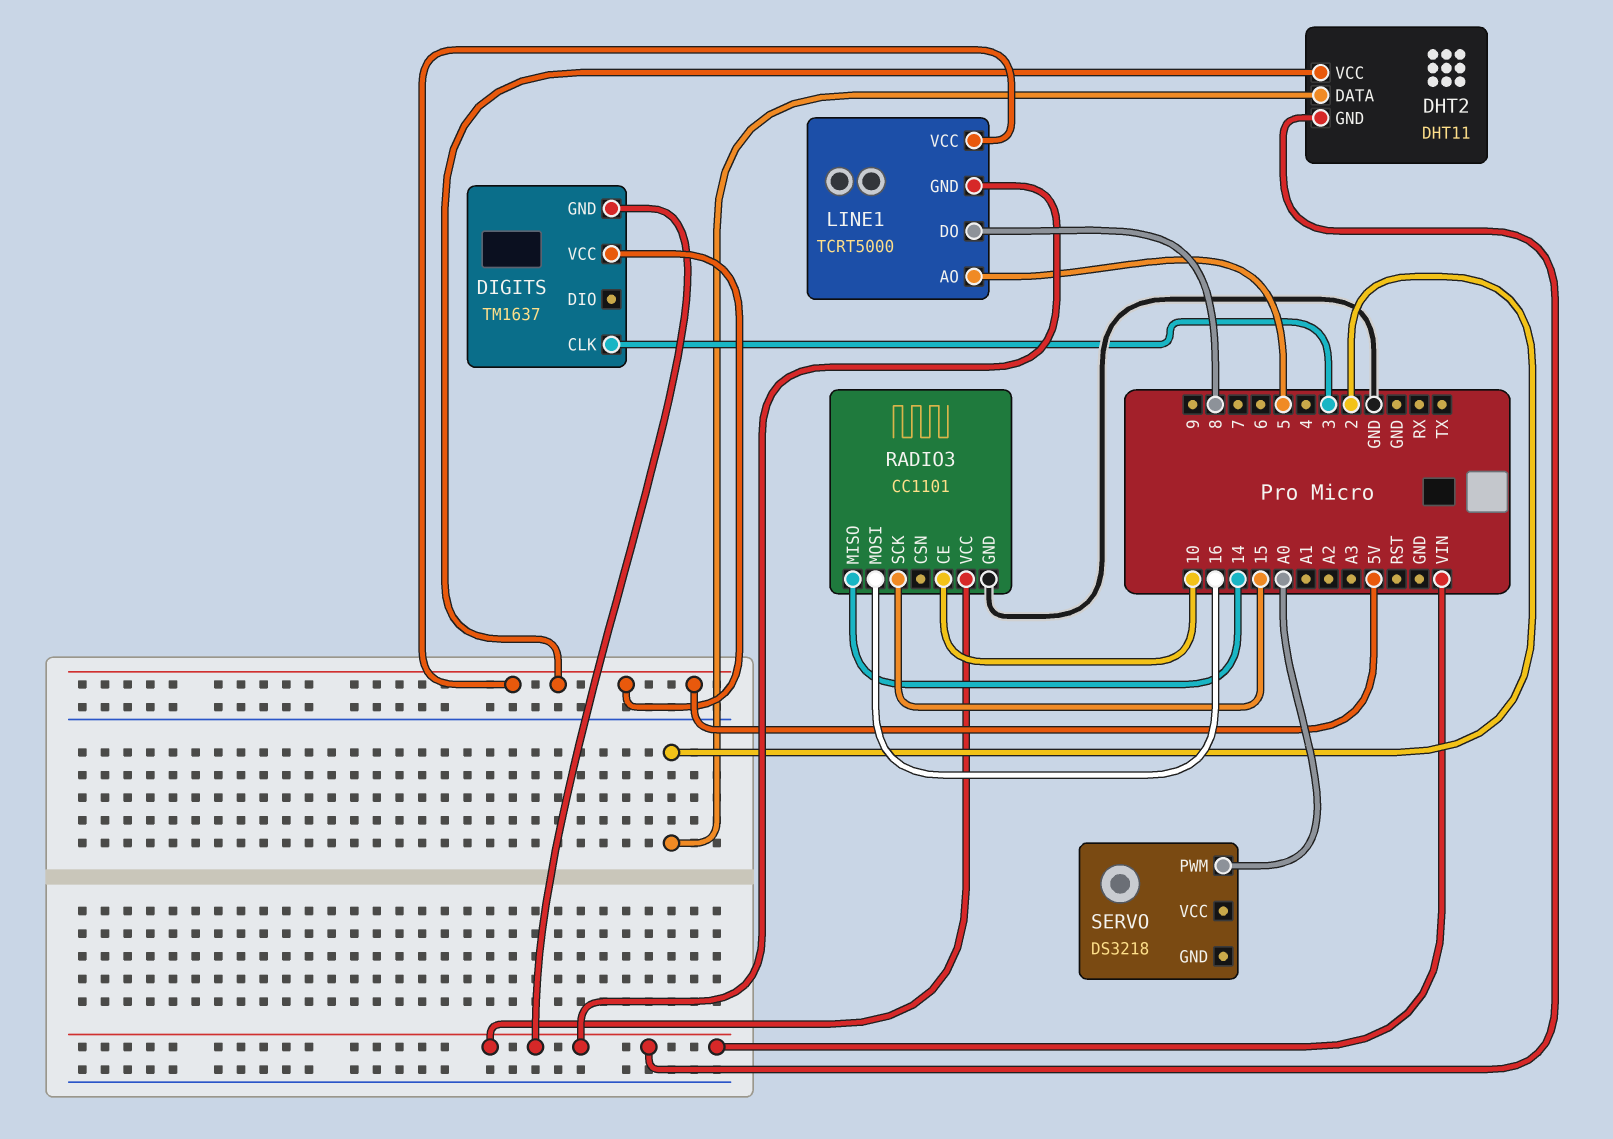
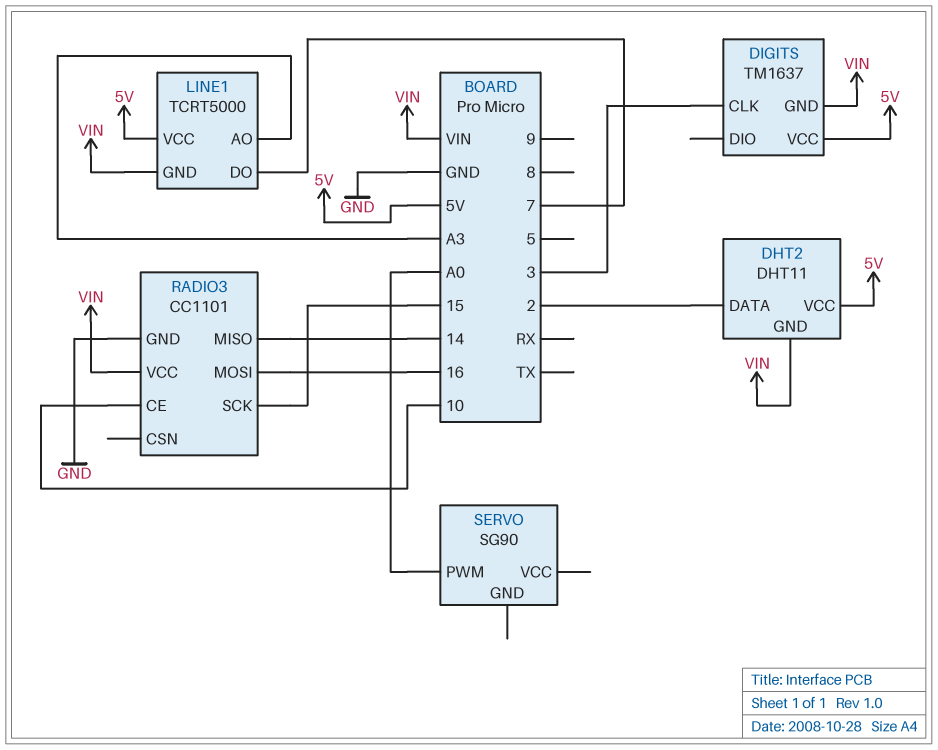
LINE1 pin AO: 5 -> A3
LINE1 pin DO: 8 -> 7
SERVO: DS3218 -> SG90

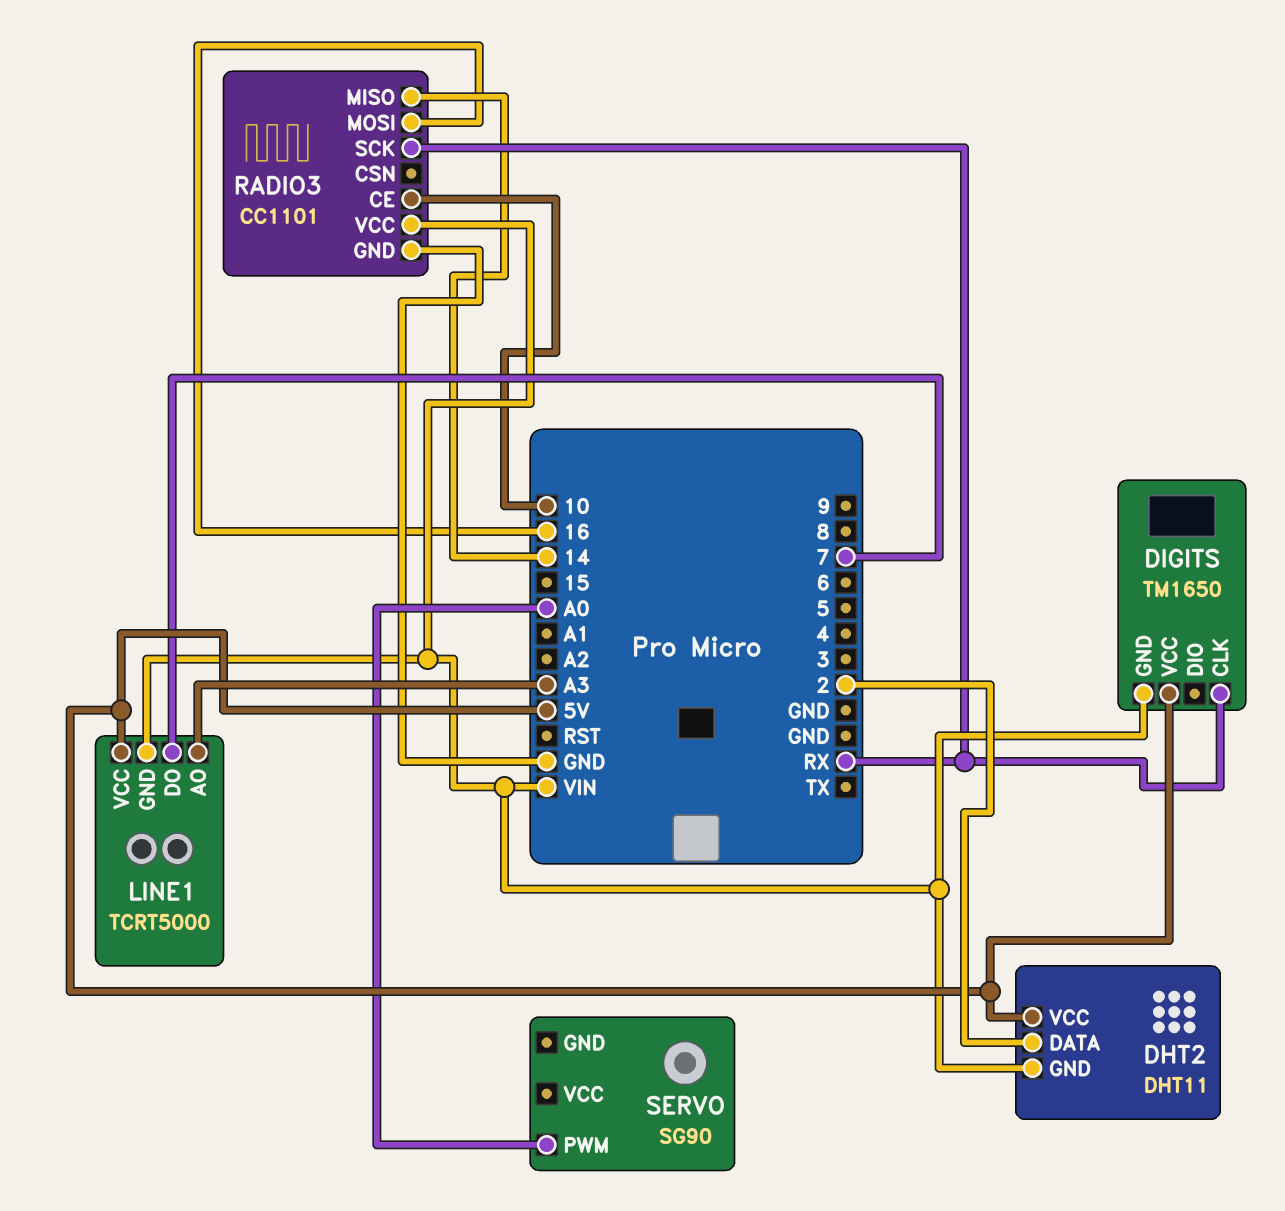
DIGITS: TM1637 -> TM1650
DIGITS pin CLK: 3 -> RX
RADIO3 pin SCK: 15 -> RX

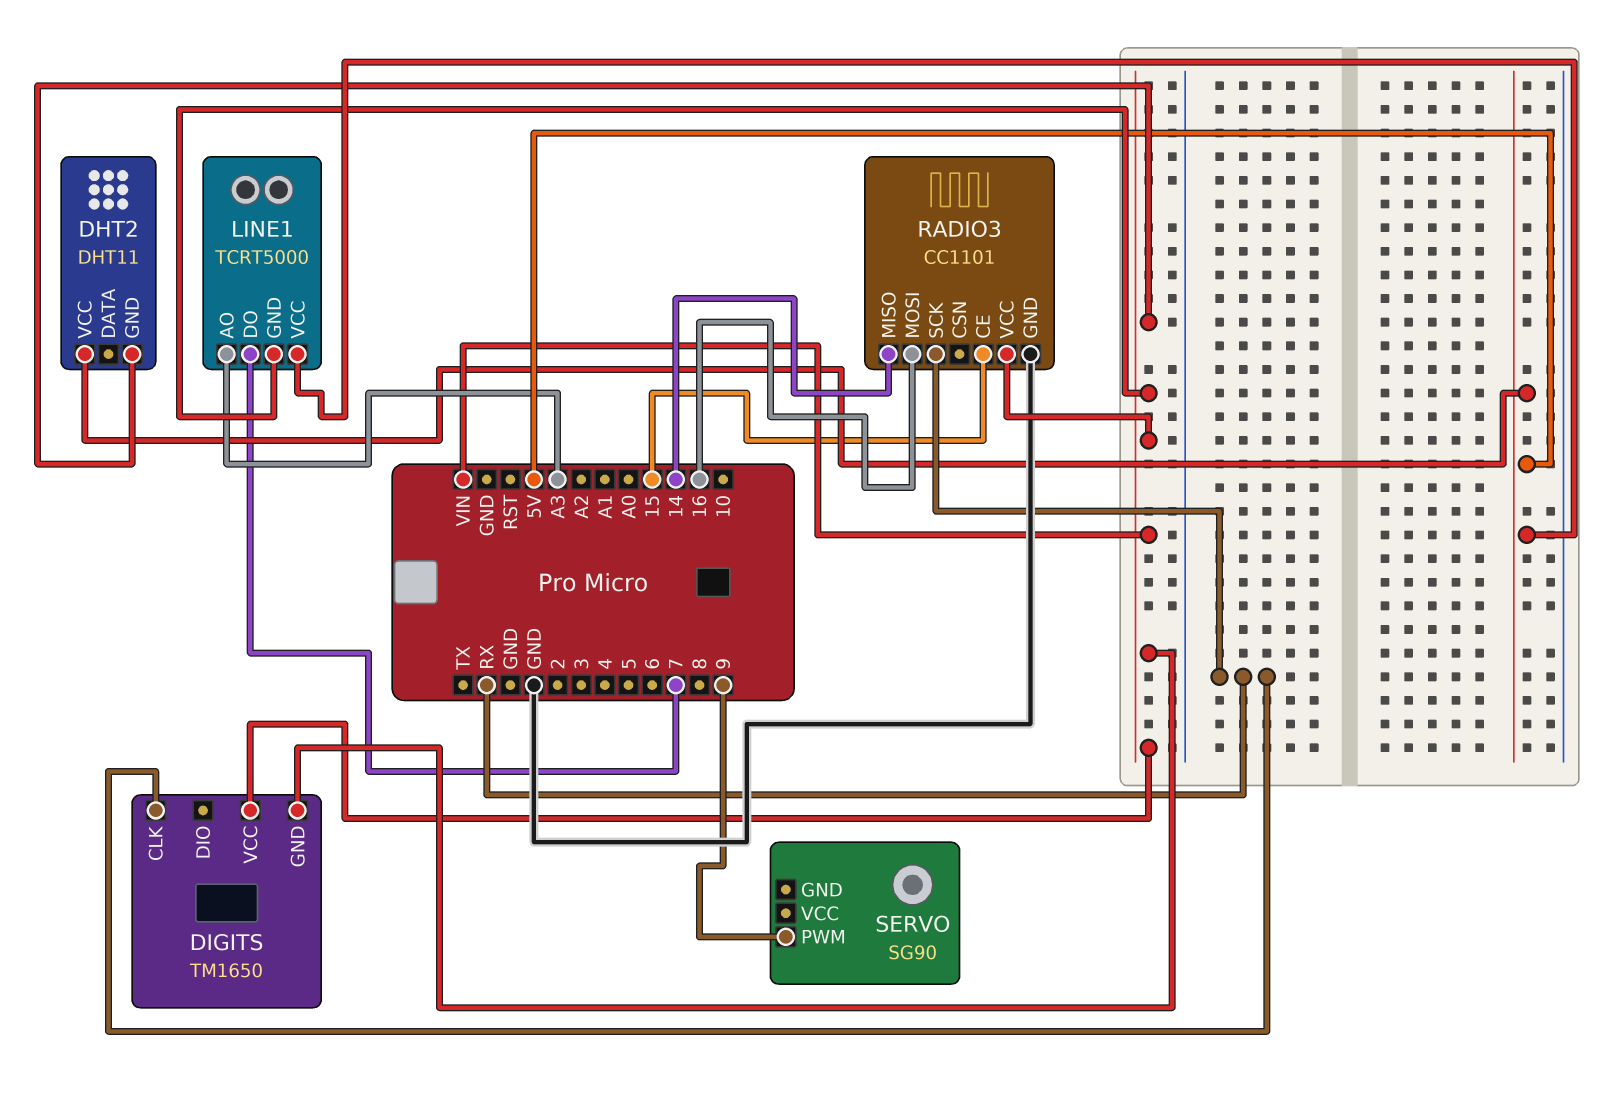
DHT2 pin DATA: 2 -> none
DIGITS pin VCC: 5V -> VIN
RADIO3 pin CE: 10 -> 15
SERVO pin PWM: A0 -> 9

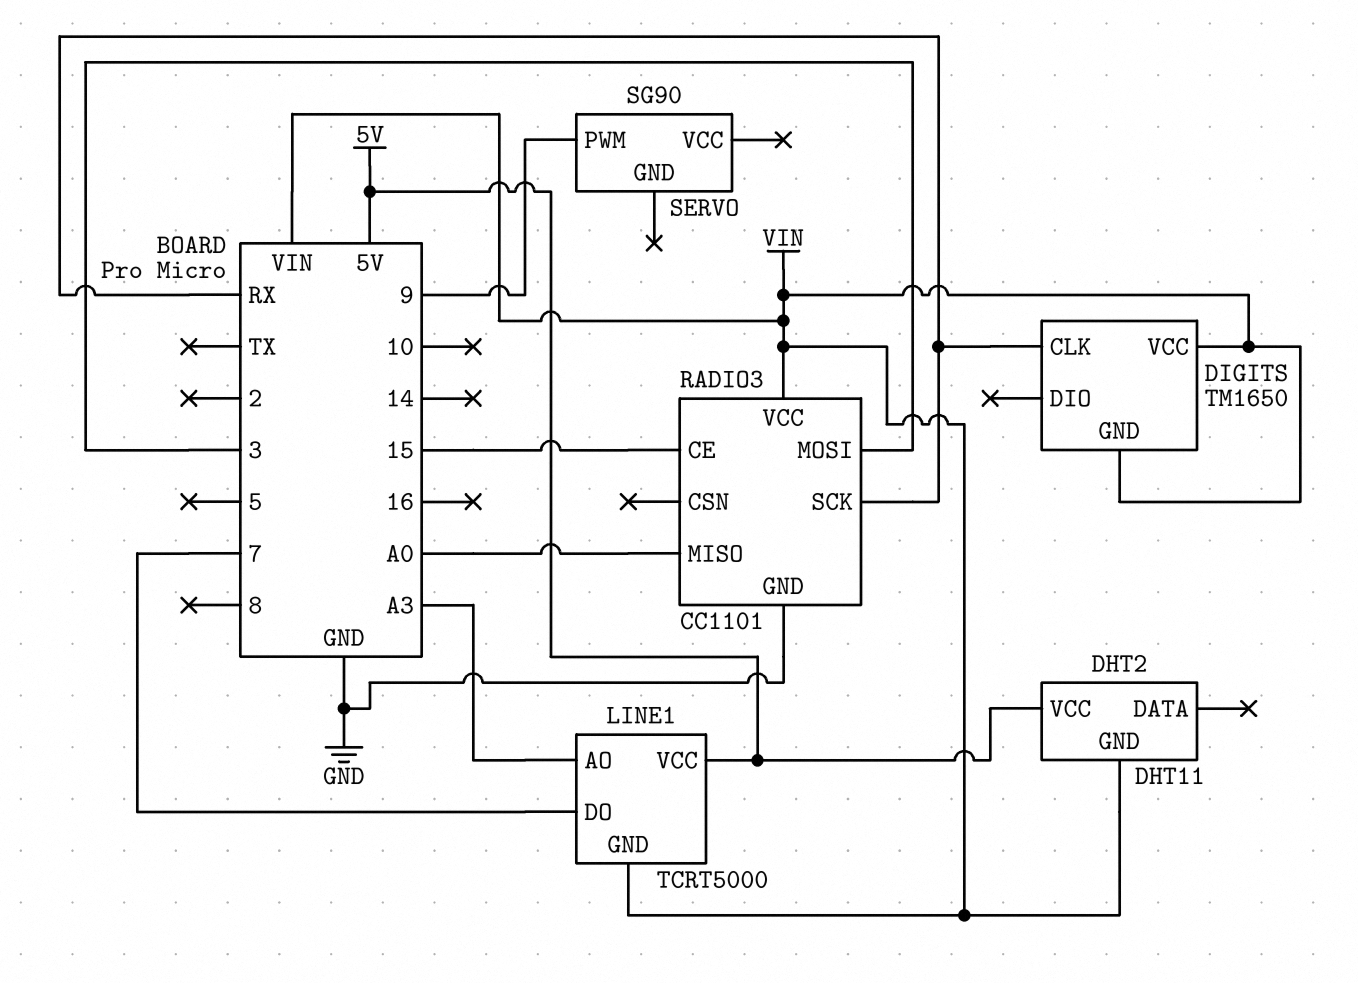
RADIO3 pin MISO: 14 -> A0
RADIO3 pin MOSI: 16 -> 3

